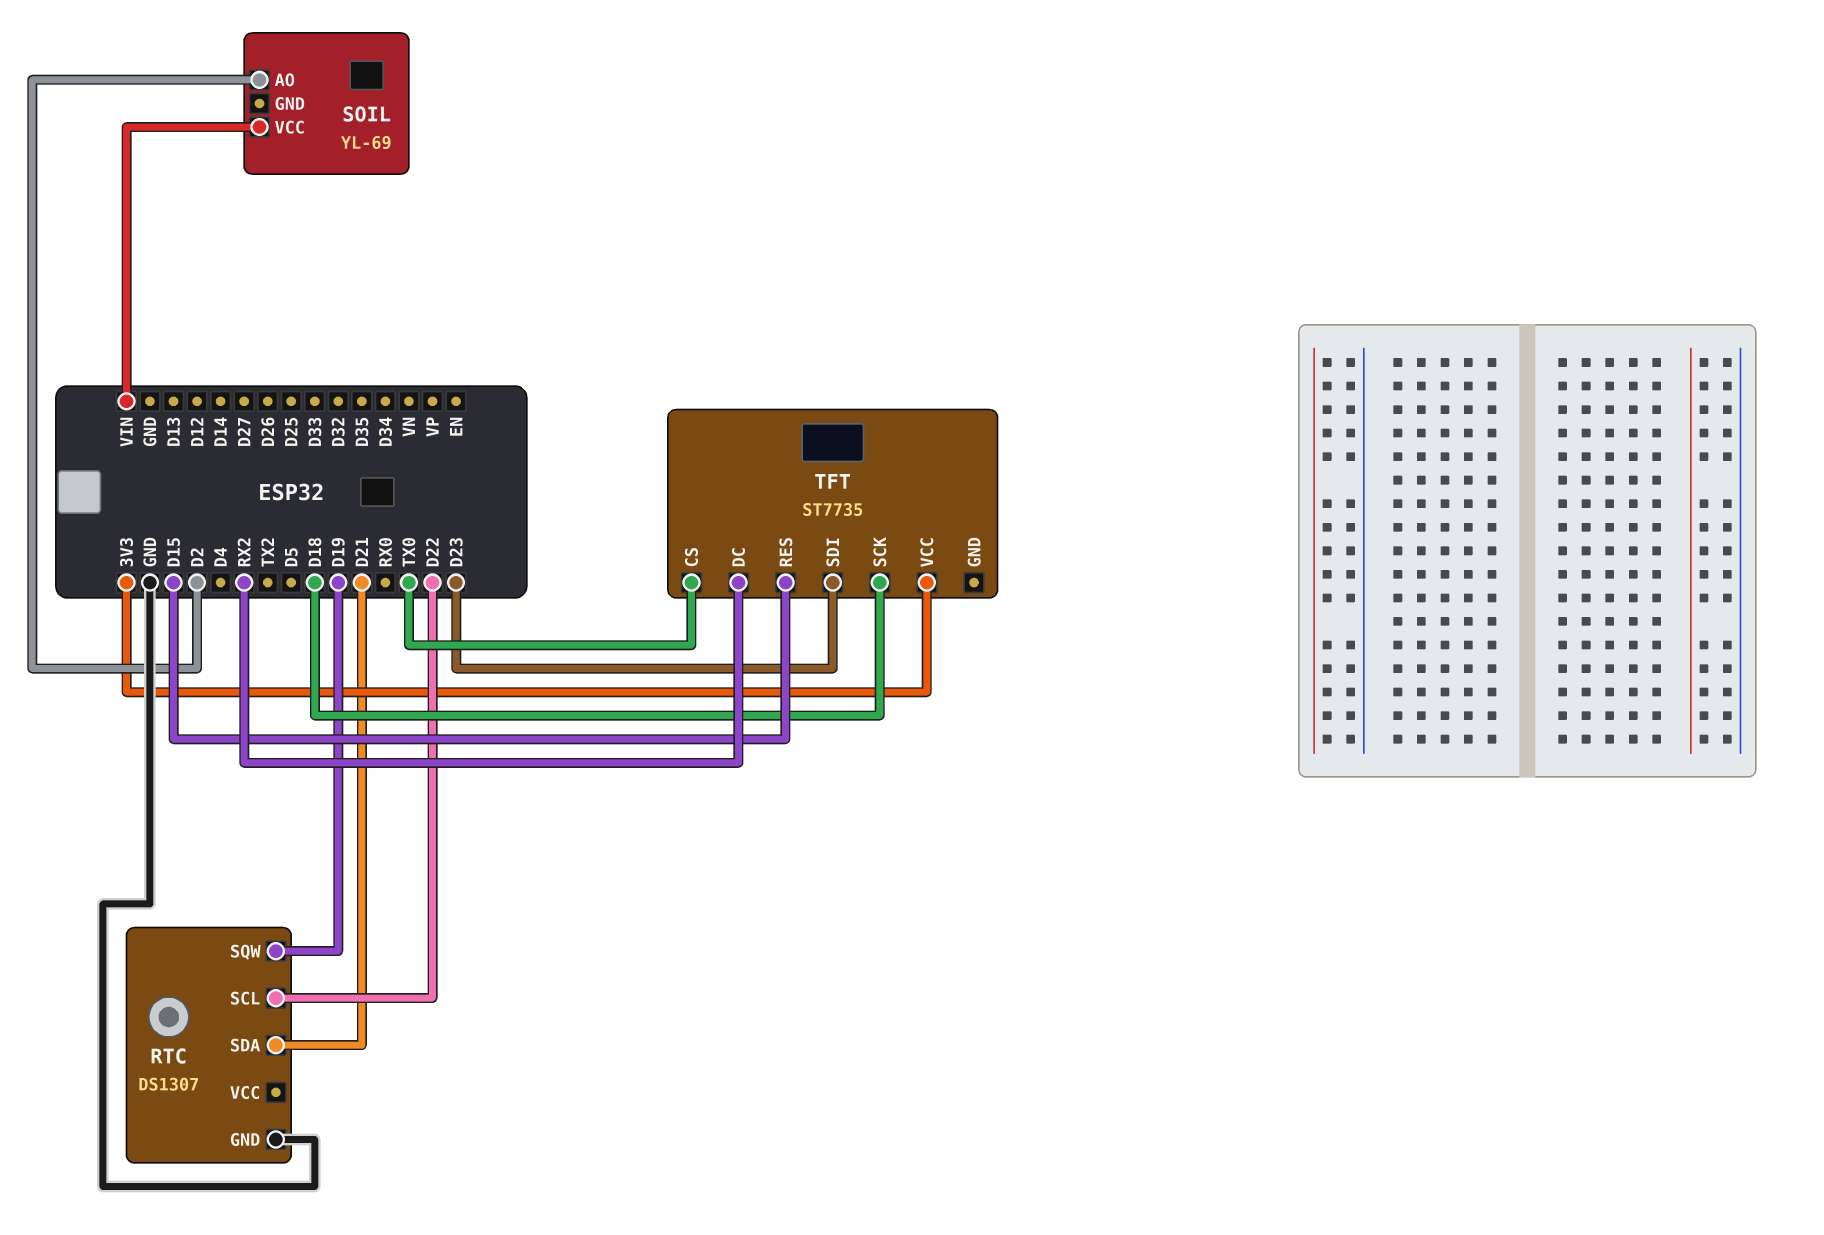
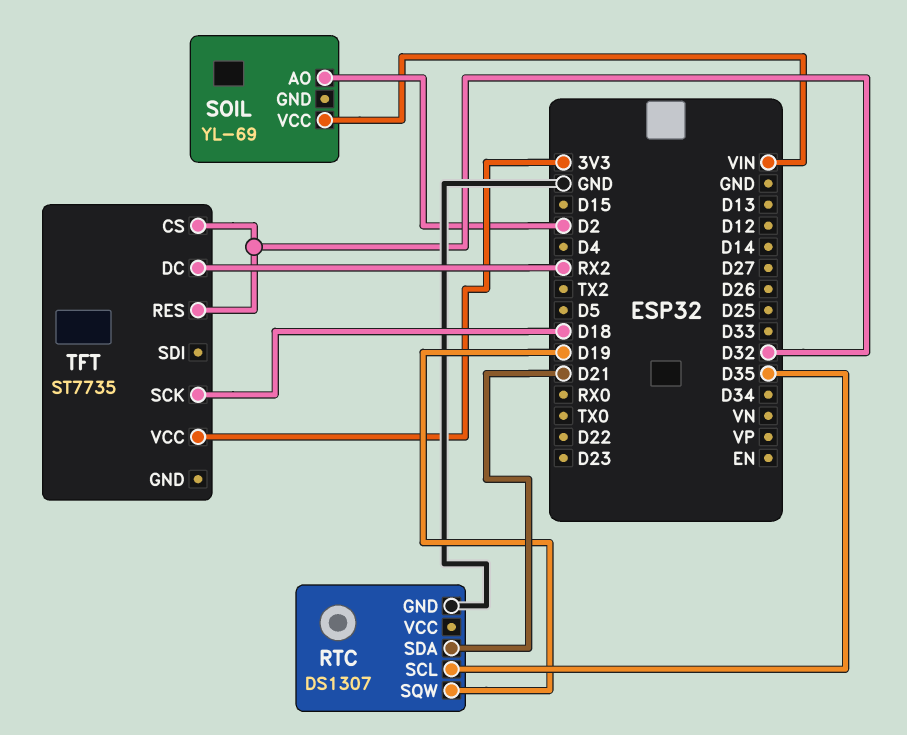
RTC pin SCL: D22 -> D35
TFT pin CS: TX0 -> D32
TFT pin RES: D15 -> D32
TFT pin SDI: D23 -> none

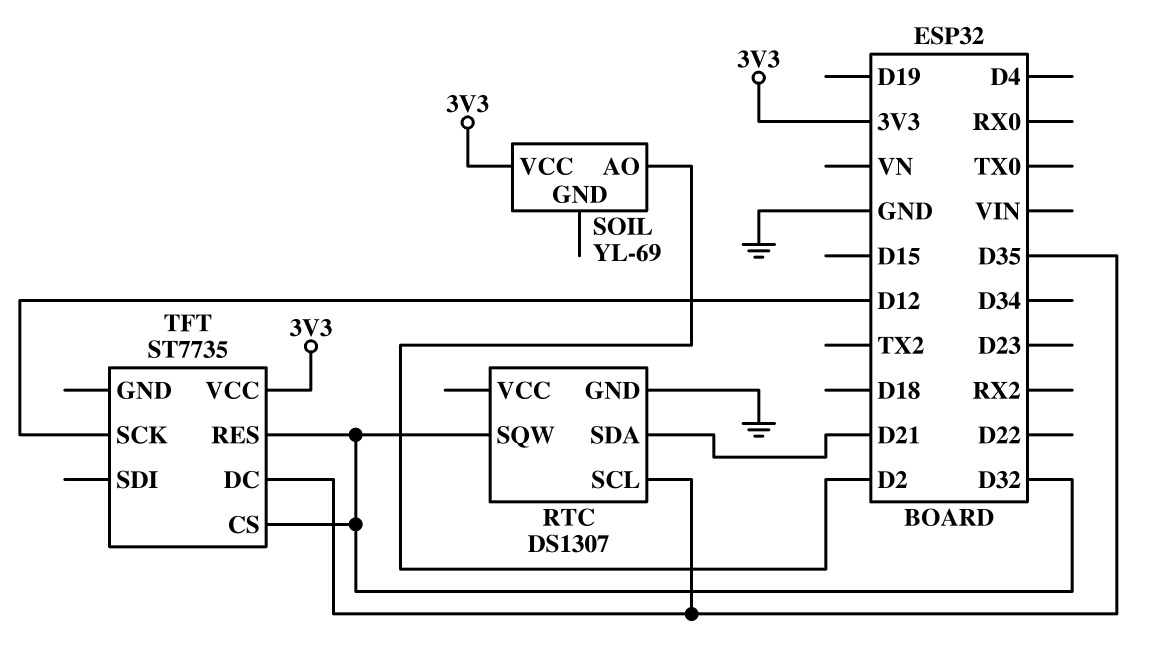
RTC pin SQW: D19 -> D32
SOIL pin VCC: VIN -> 3V3
TFT pin DC: RX2 -> D35
TFT pin SCK: D18 -> D12

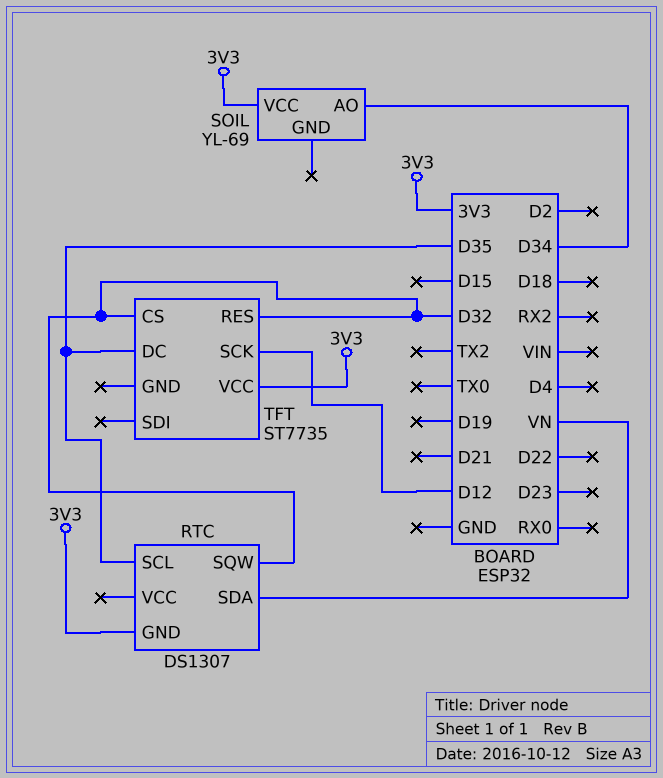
RTC pin GND: GND -> 3V3
RTC pin SDA: D21 -> VN
SOIL pin AO: D2 -> D34

